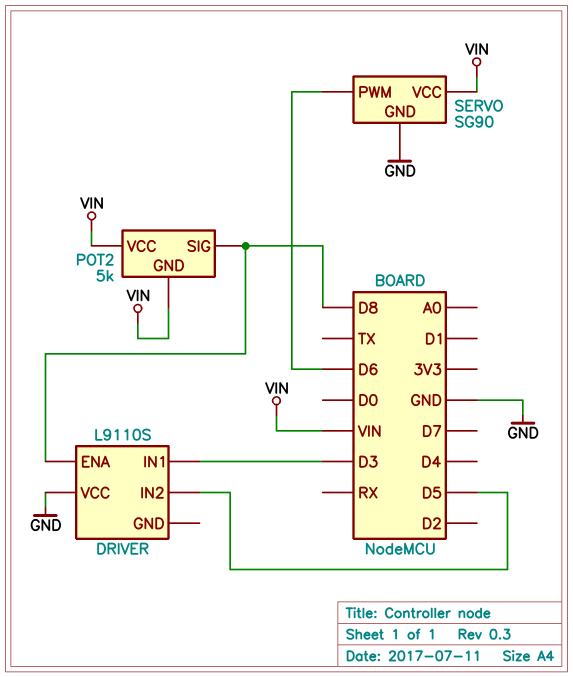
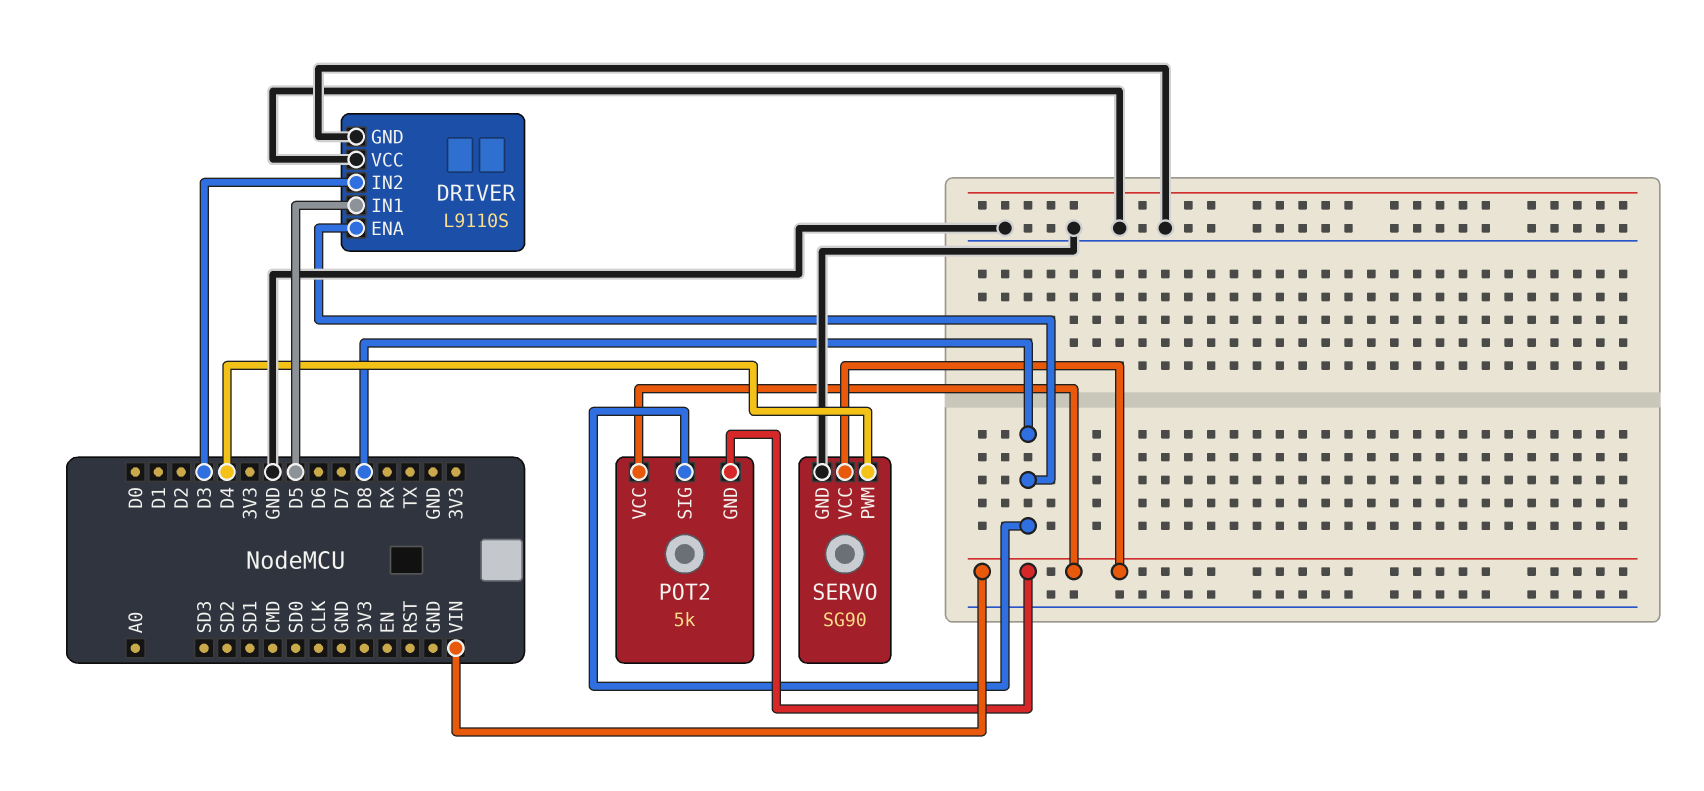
DRIVER pin GND: none -> GND
DRIVER pin IN1: D3 -> D5
DRIVER pin IN2: D5 -> D3
SERVO pin PWM: D6 -> D4

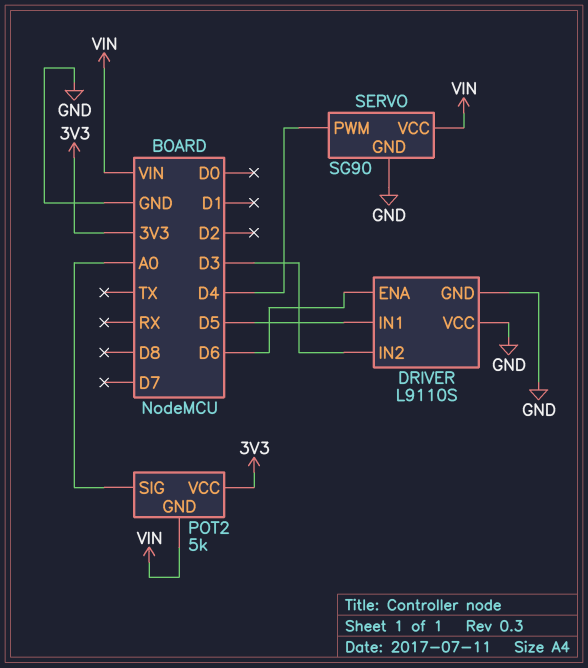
DRIVER pin ENA: D8 -> D6
POT2 pin SIG: D8 -> A0
POT2 pin VCC: VIN -> 3V3

